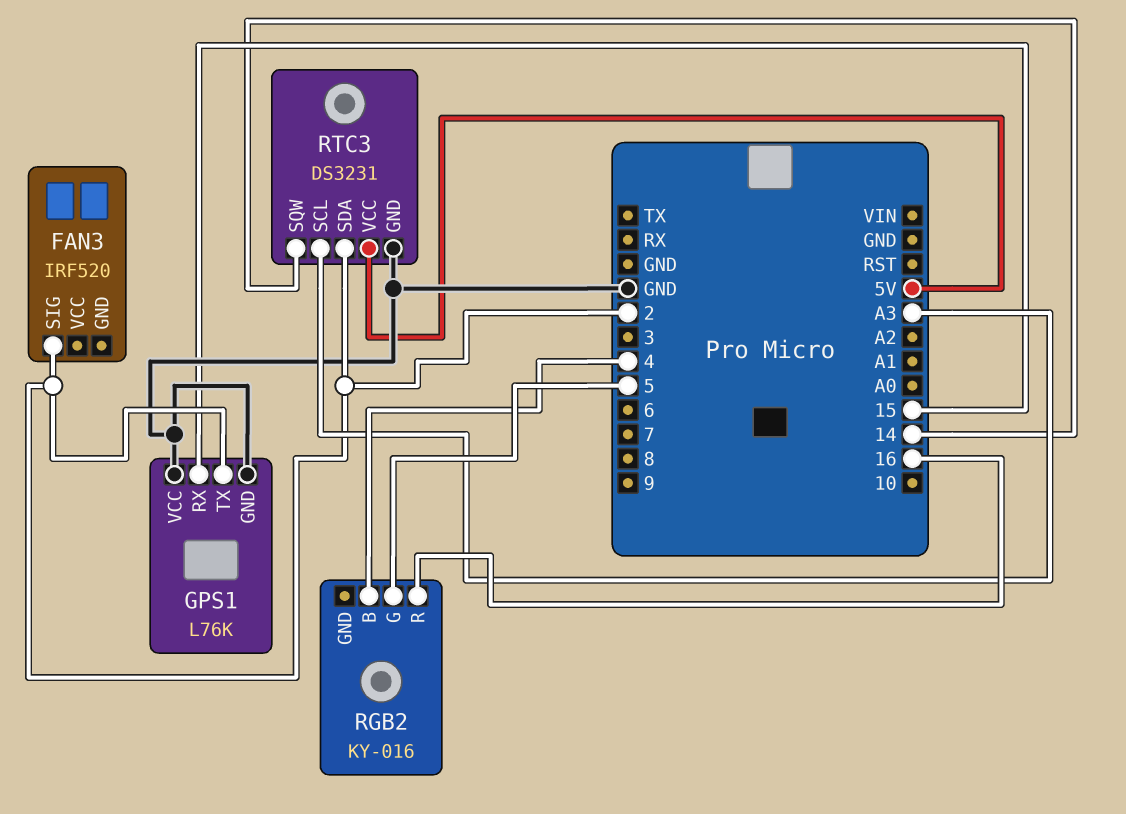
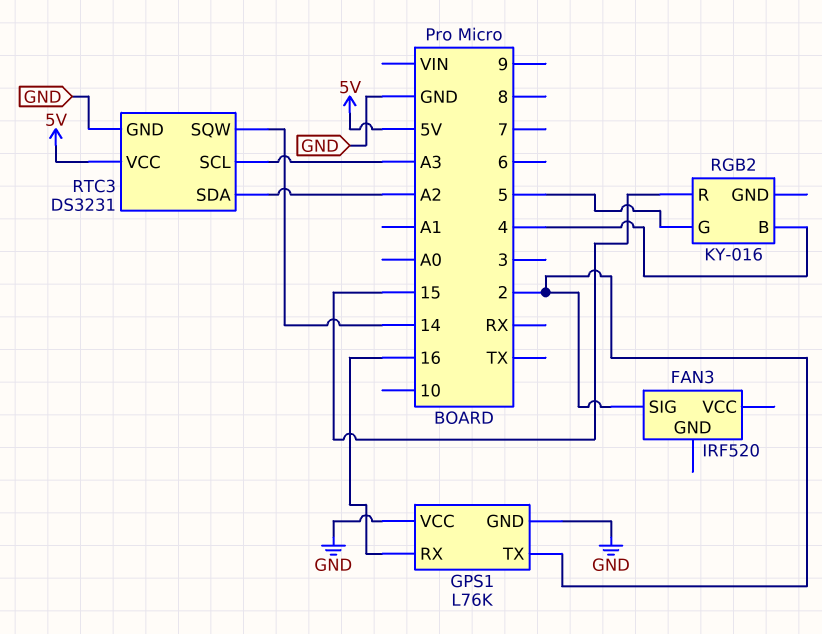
GPS1 pin RX: 15 -> 16
RGB2 pin R: 16 -> 15
RTC3 pin SDA: 2 -> A2

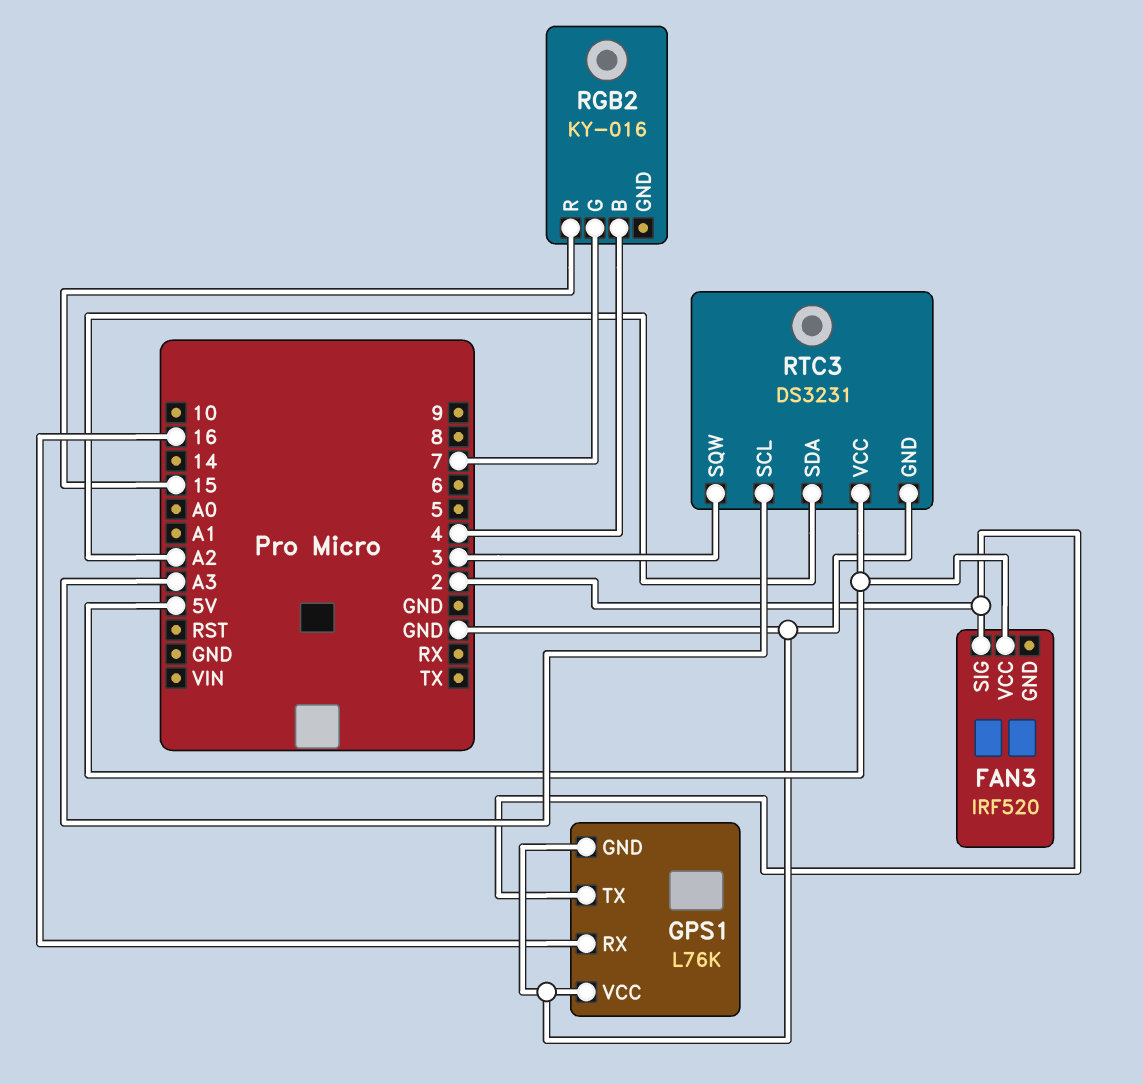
FAN3 pin VCC: none -> 5V
RGB2 pin G: 5 -> 7
RTC3 pin SQW: 14 -> 3

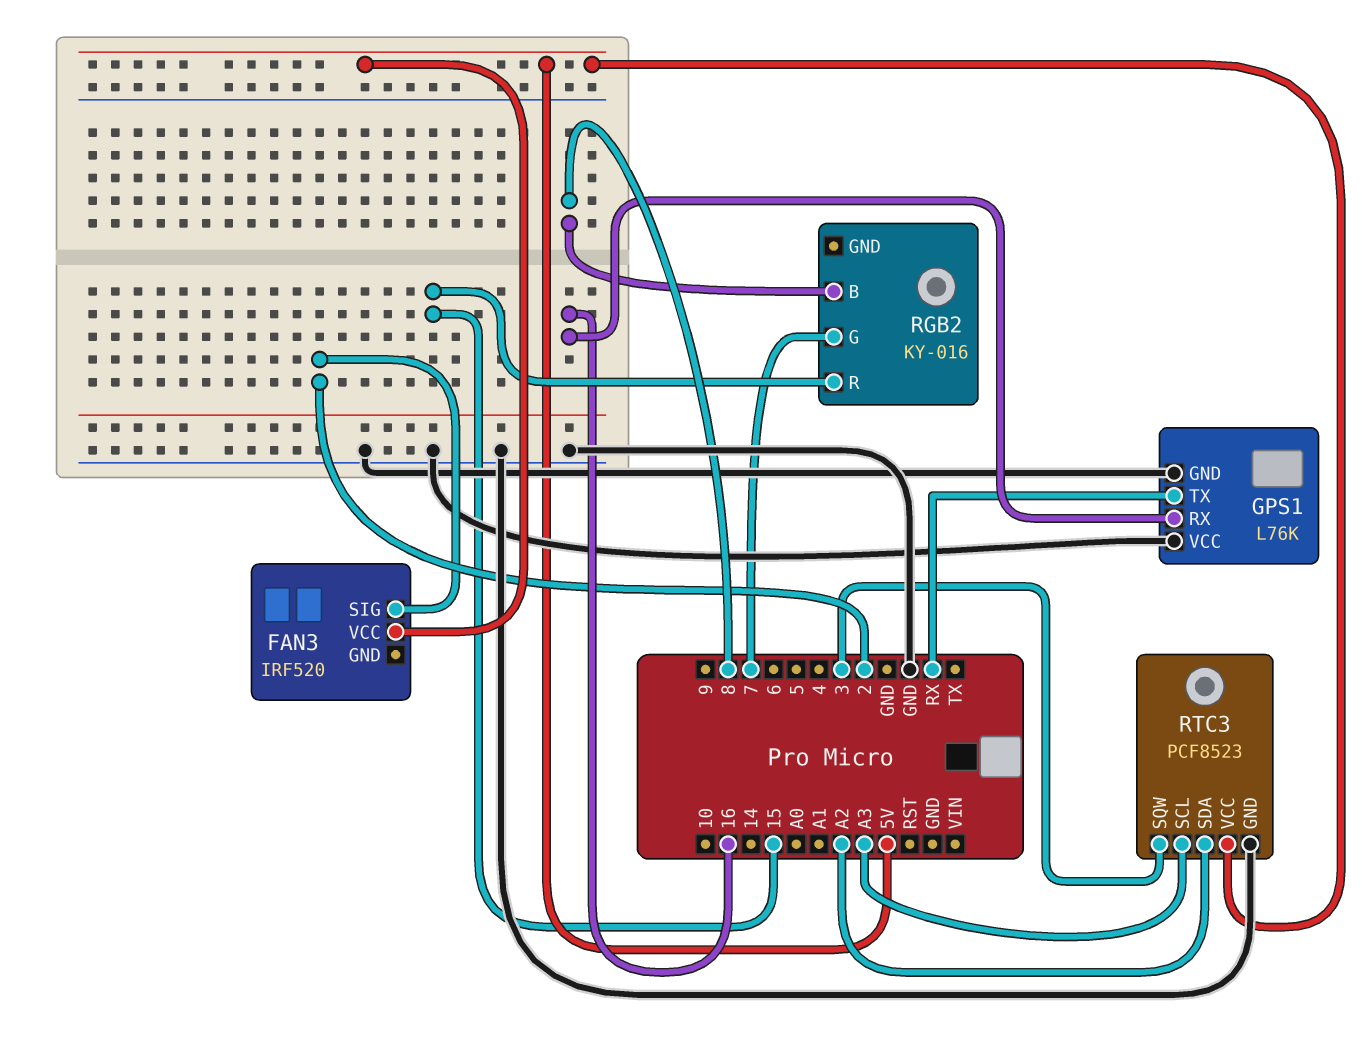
GPS1 pin TX: 2 -> RX
RGB2 pin B: 4 -> 8
RTC3: DS3231 -> PCF8523

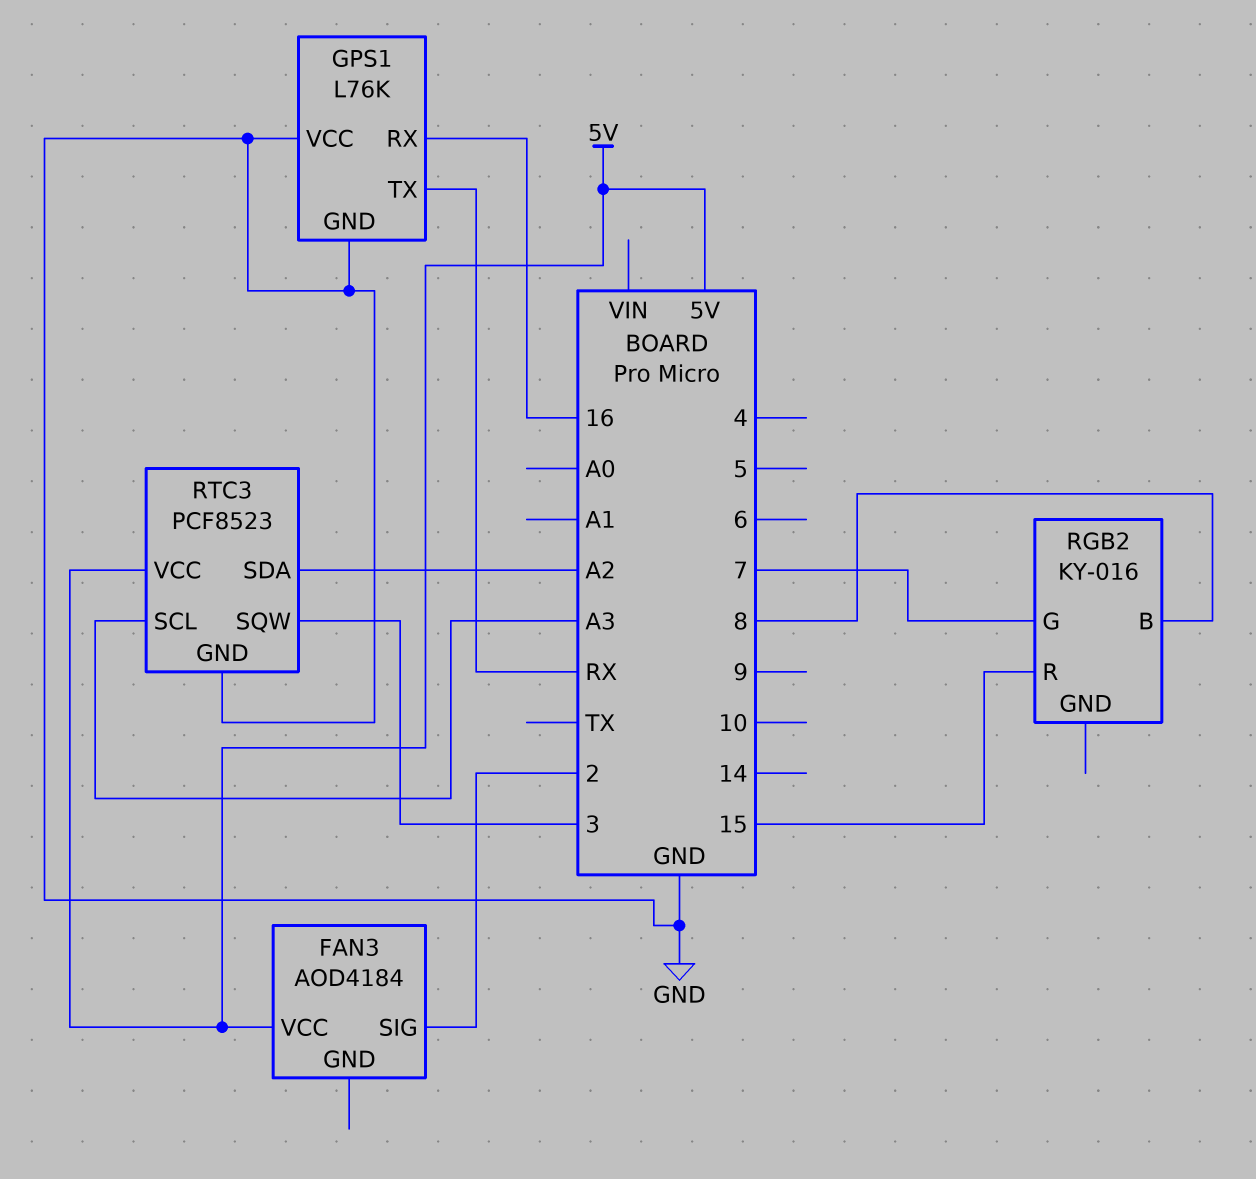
FAN3: IRF520 -> AOD4184

